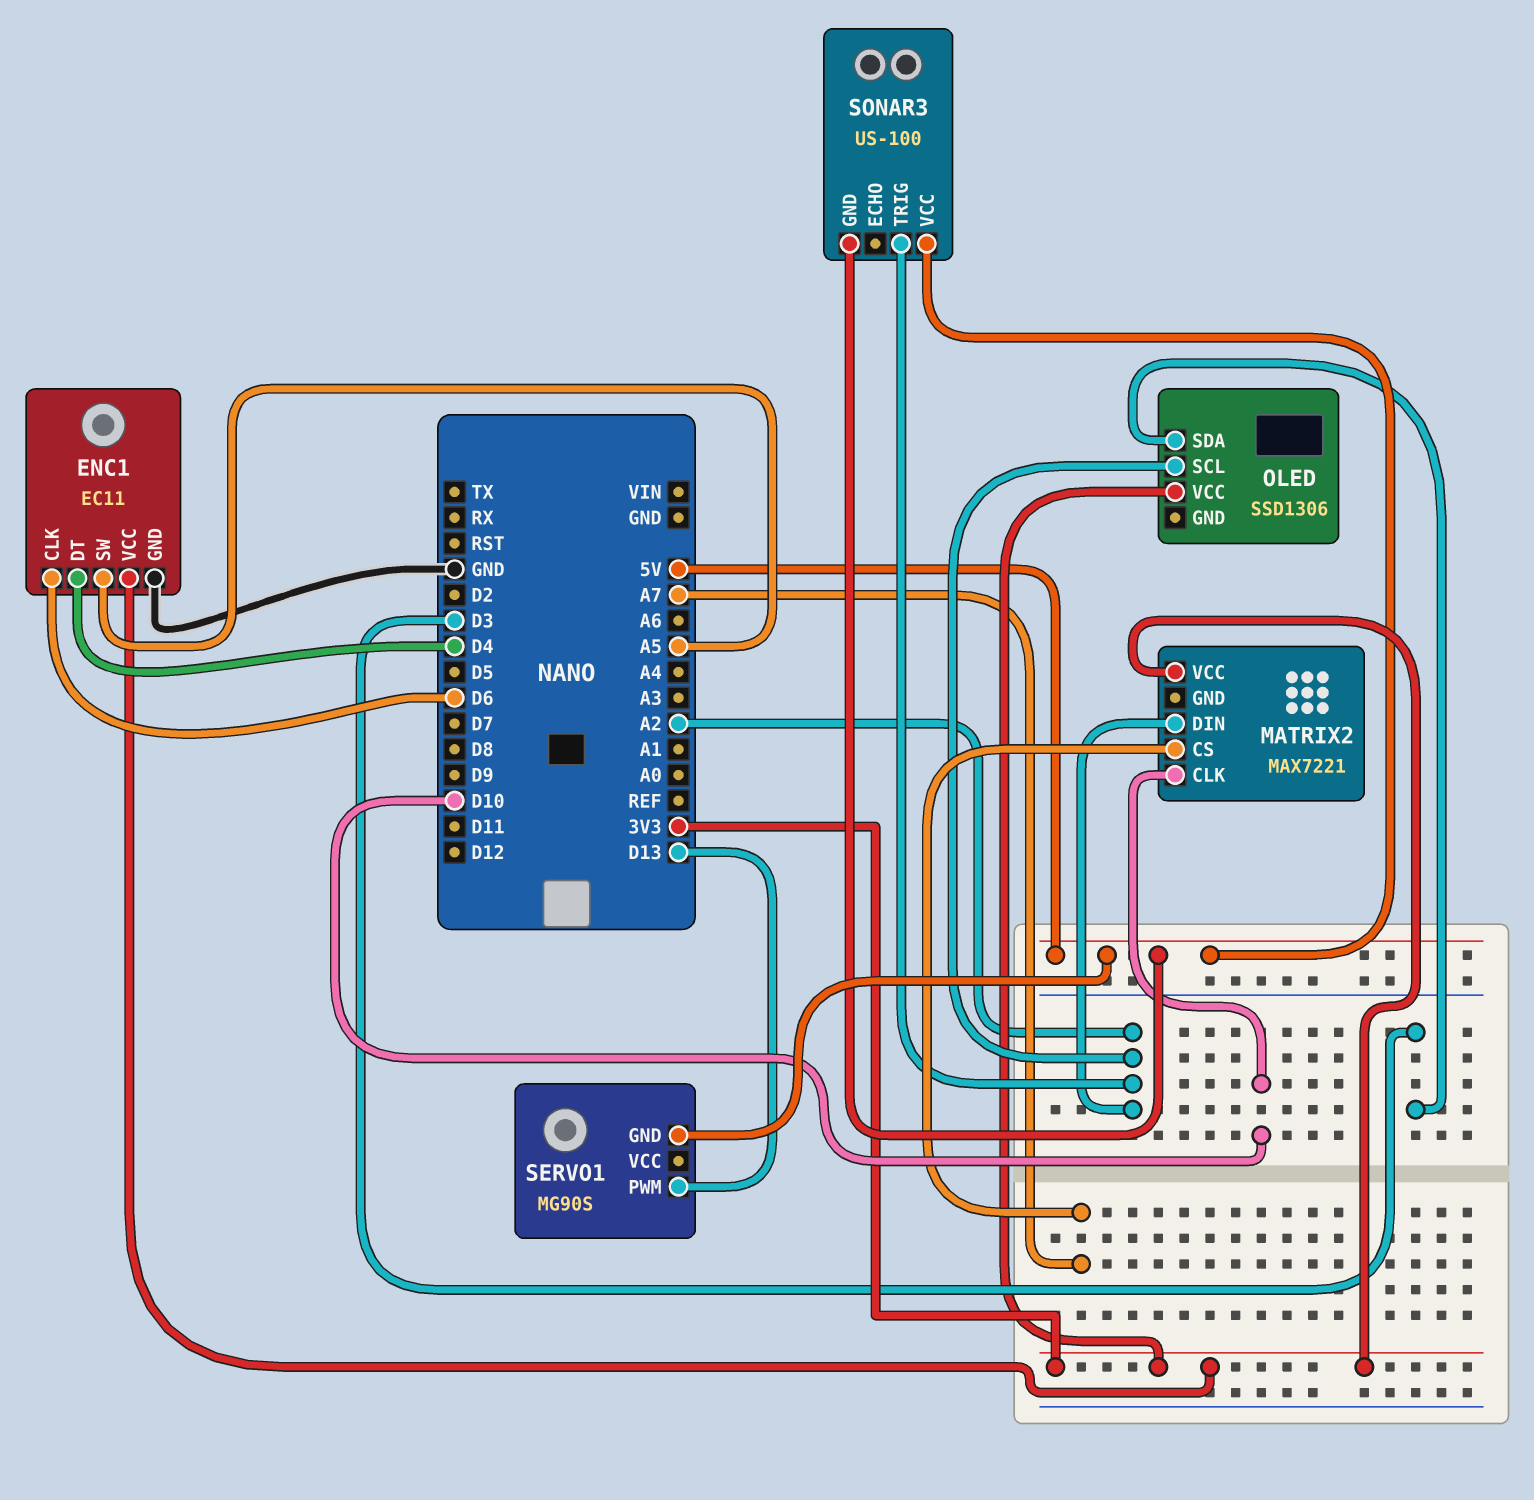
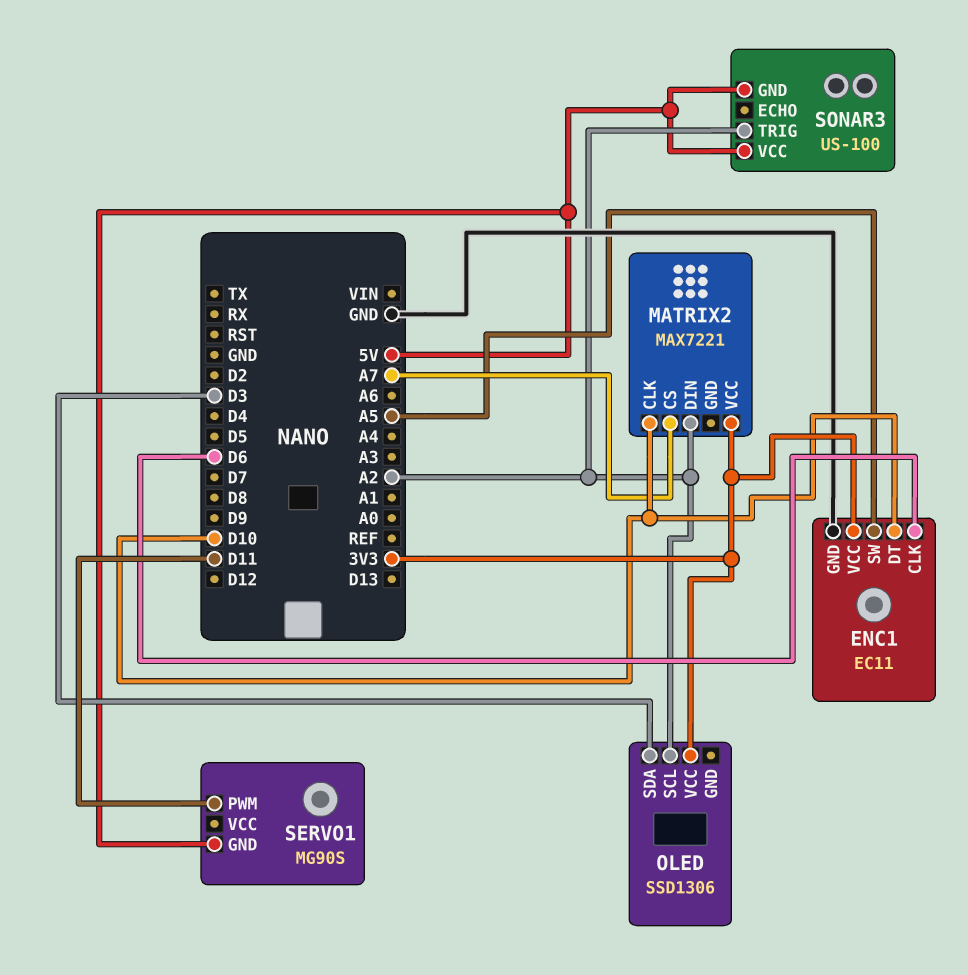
ENC1 pin DT: D4 -> D10
SERVO1 pin PWM: D13 -> D11

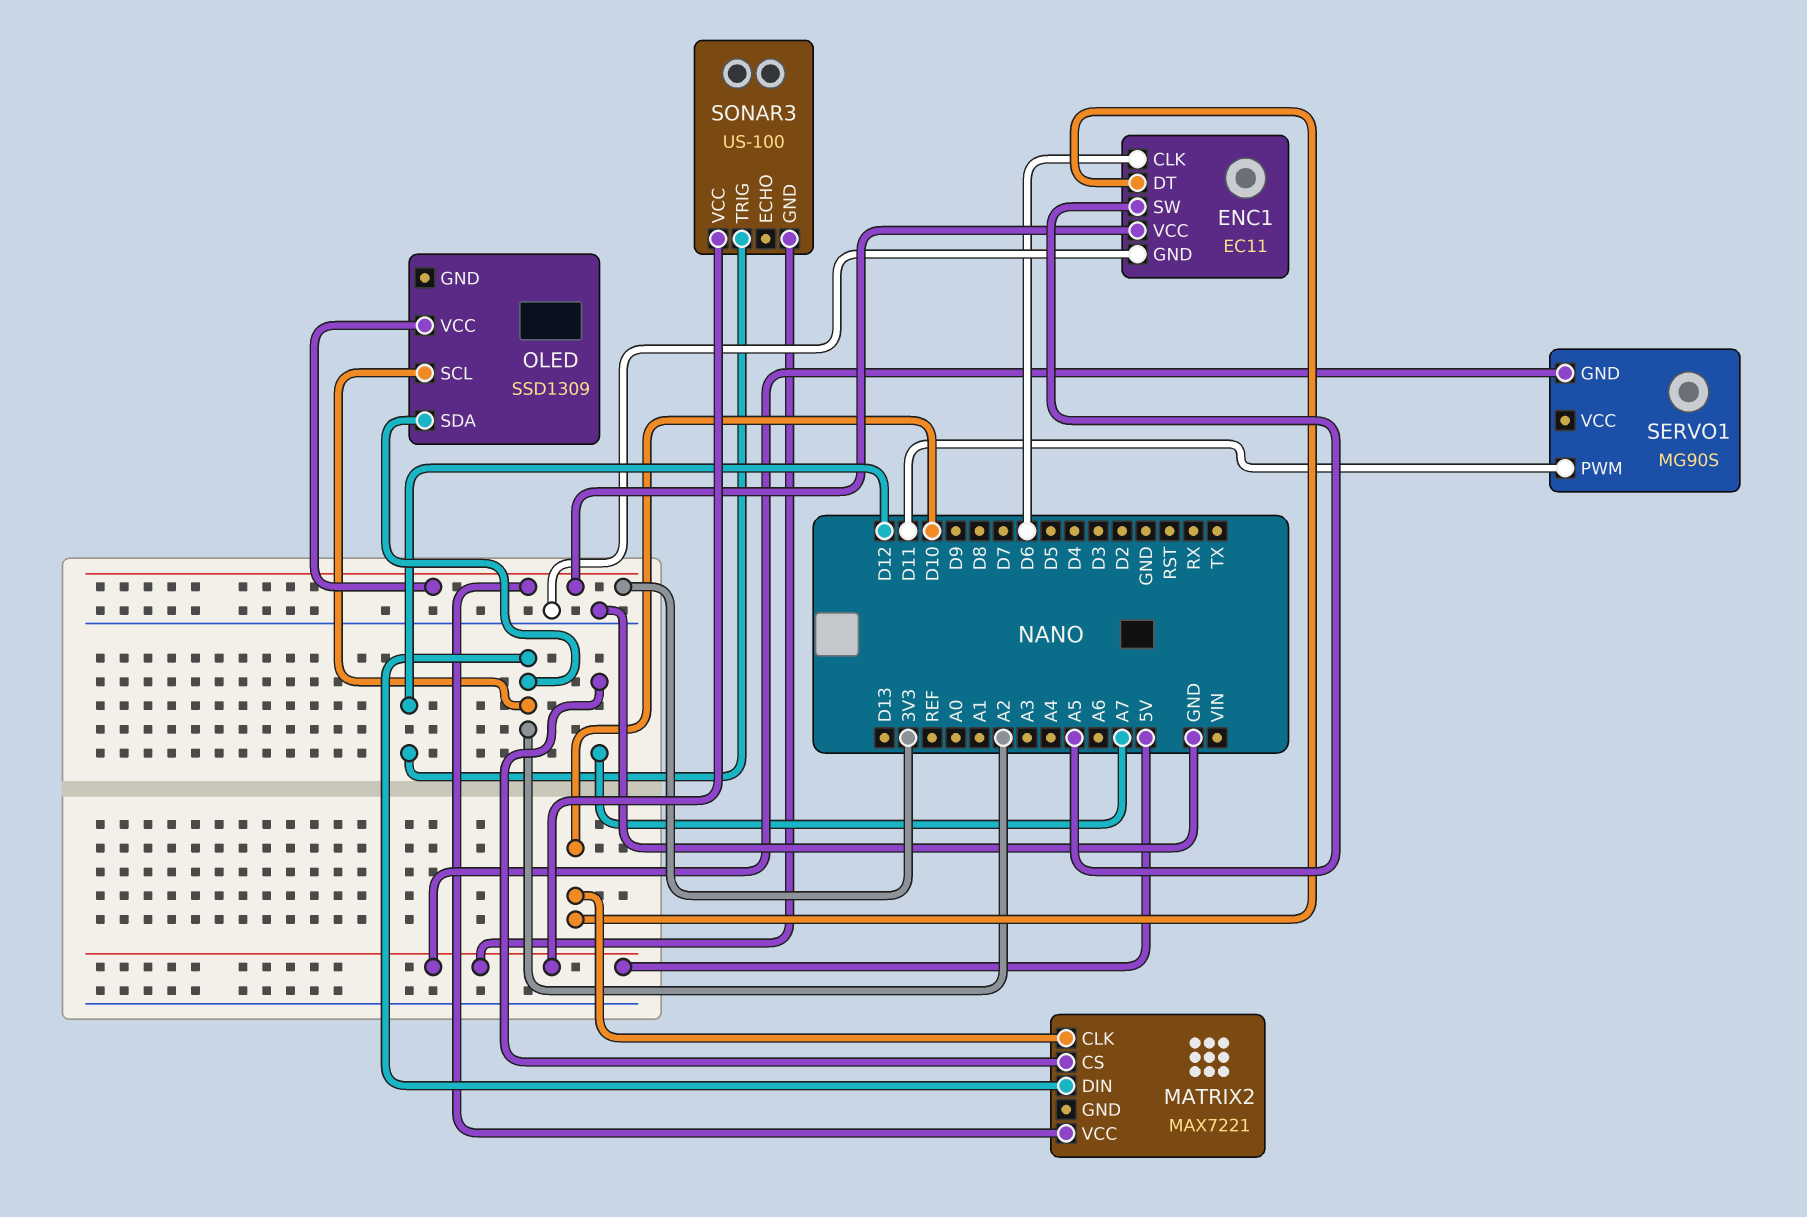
OLED: SSD1306 -> SSD1309
OLED pin SDA: D3 -> A2
SONAR3 pin TRIG: A2 -> D12

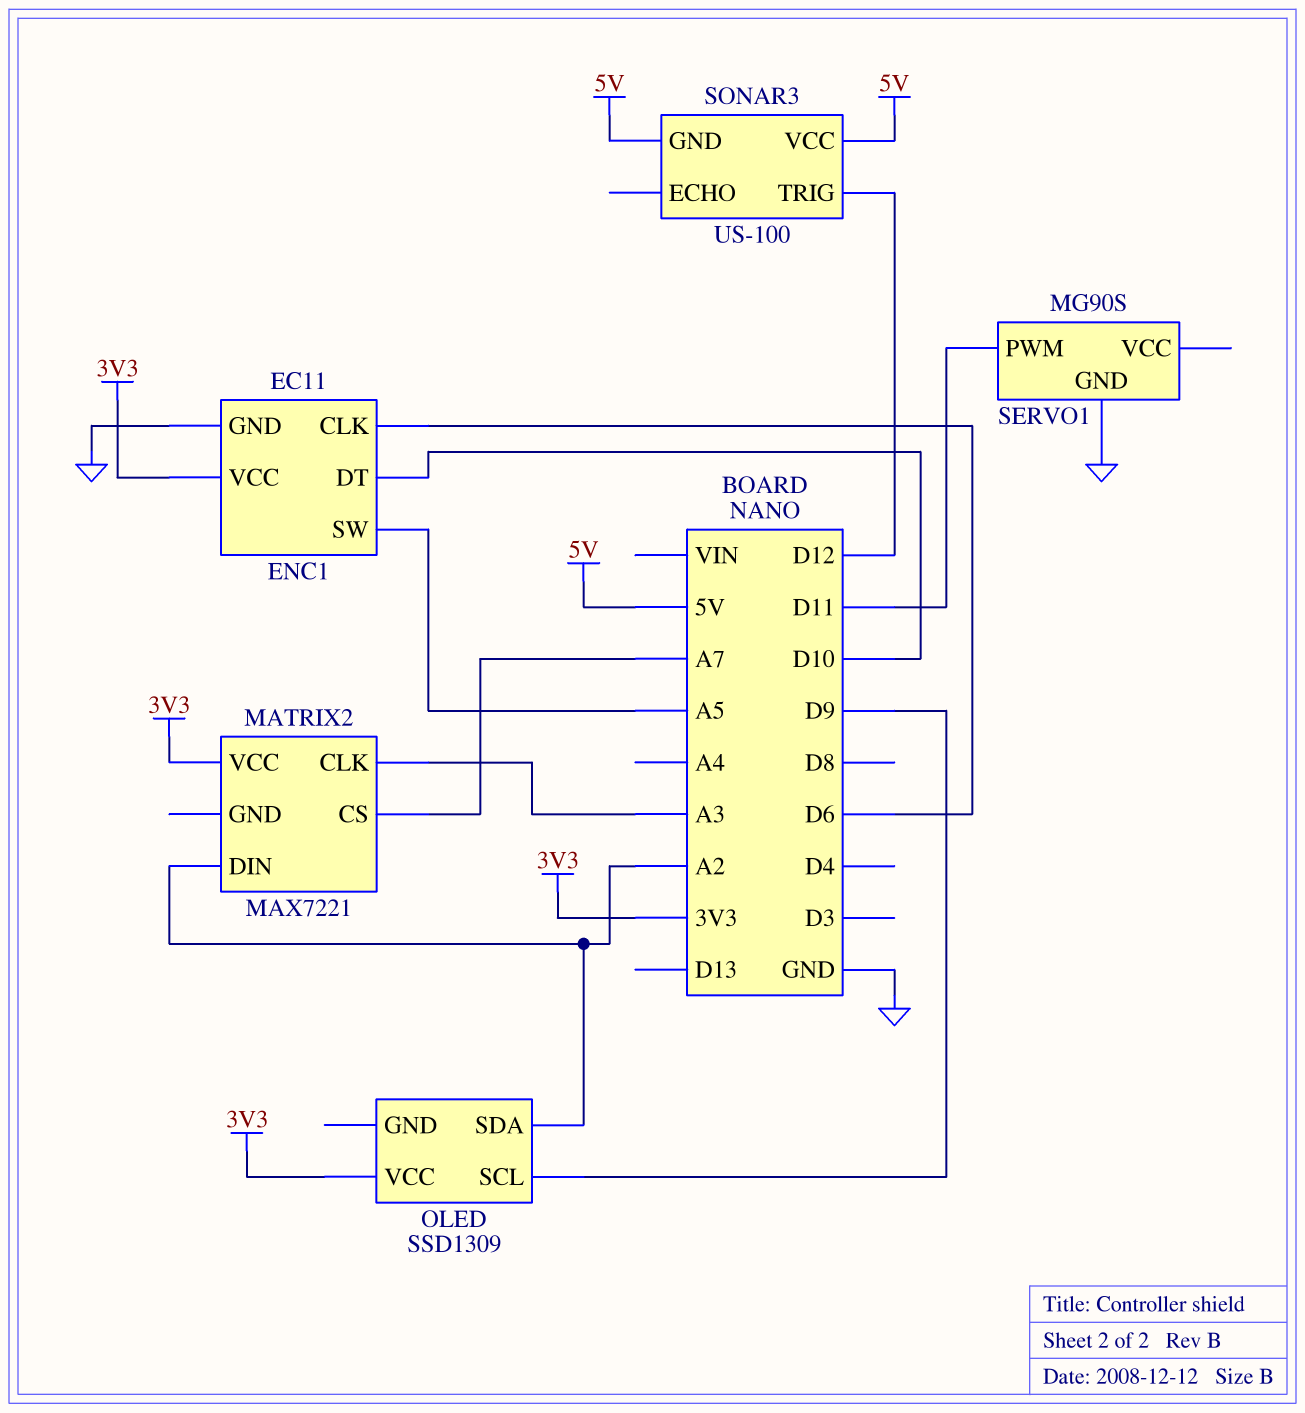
MATRIX2 pin CLK: D10 -> A3
OLED pin SCL: A2 -> D9
SERVO1 pin GND: 5V -> GND

